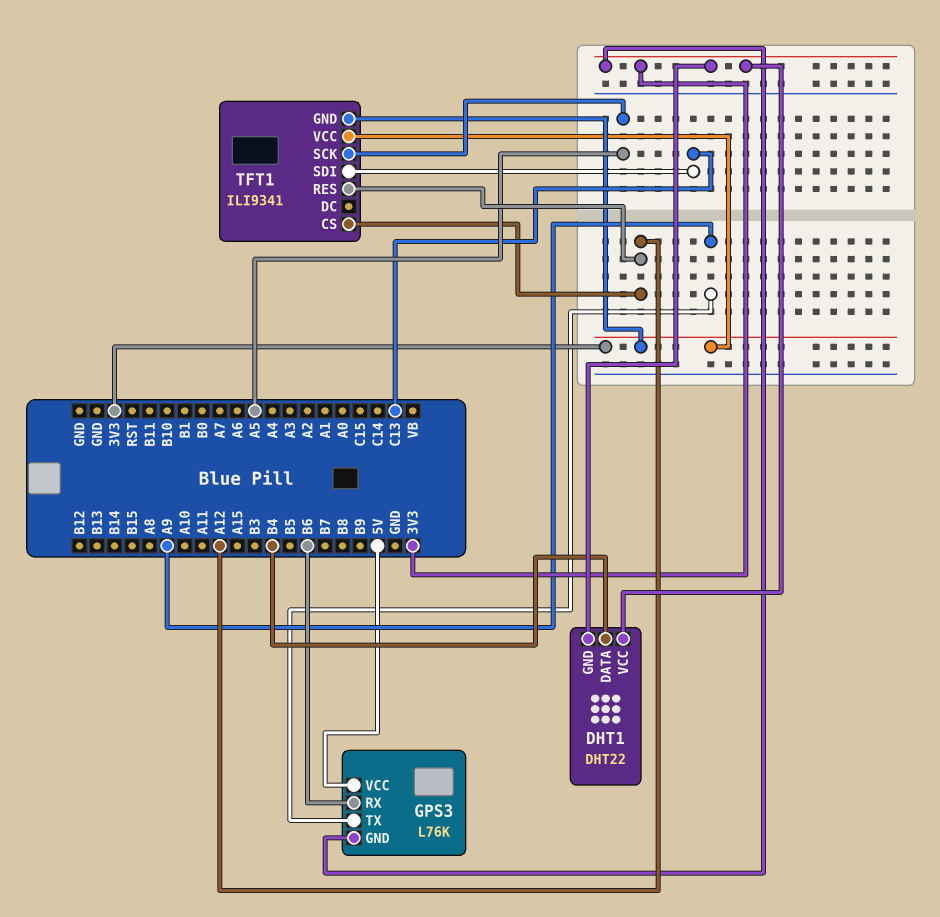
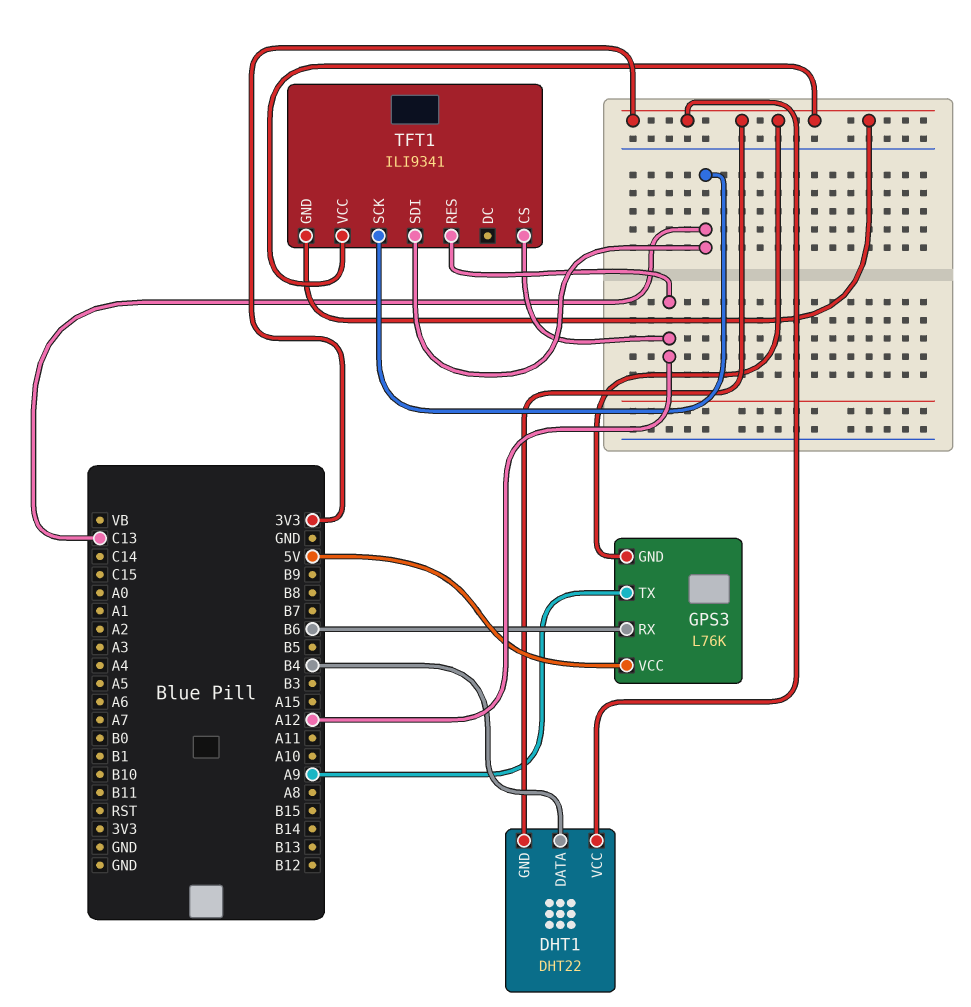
TFT1 pin SCK: A5 -> C13

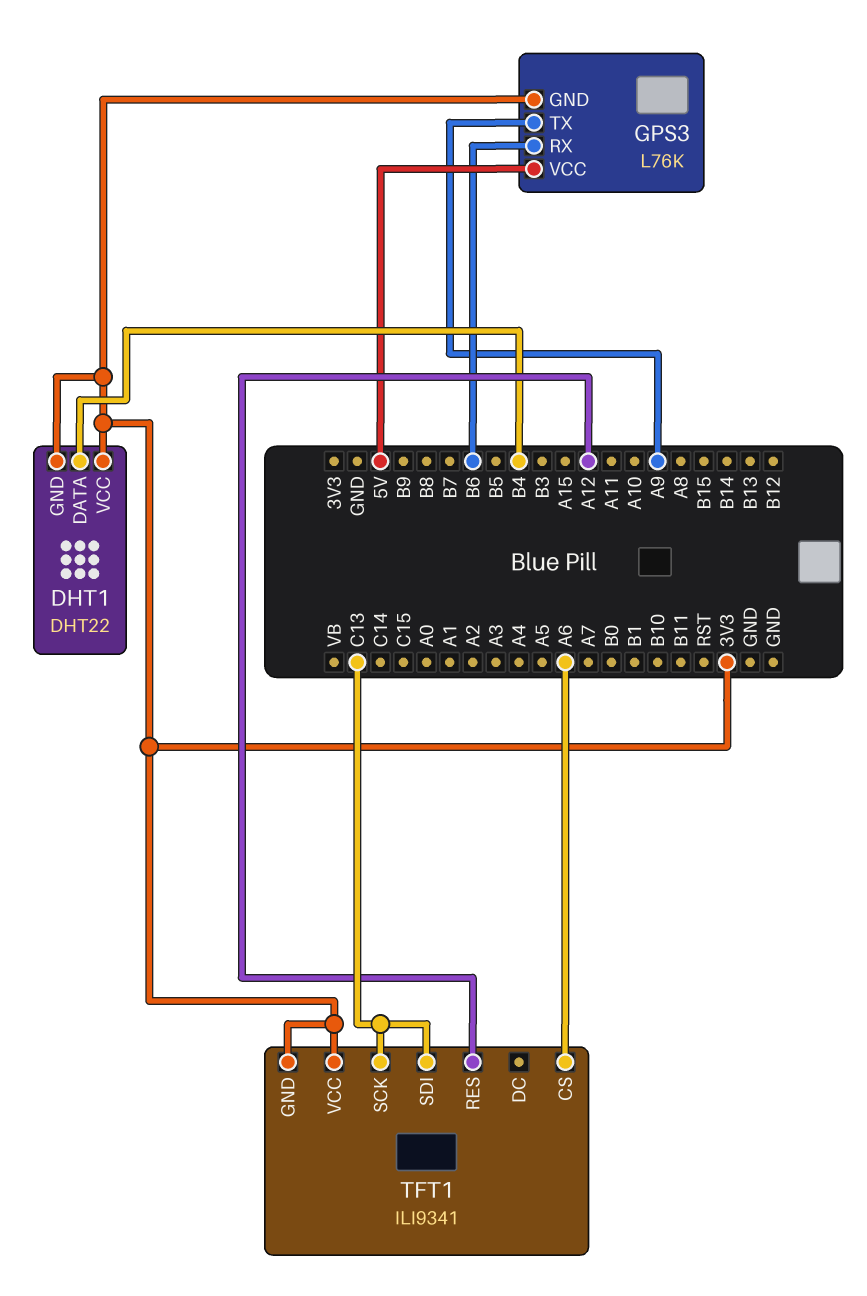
TFT1 pin CS: A12 -> A6

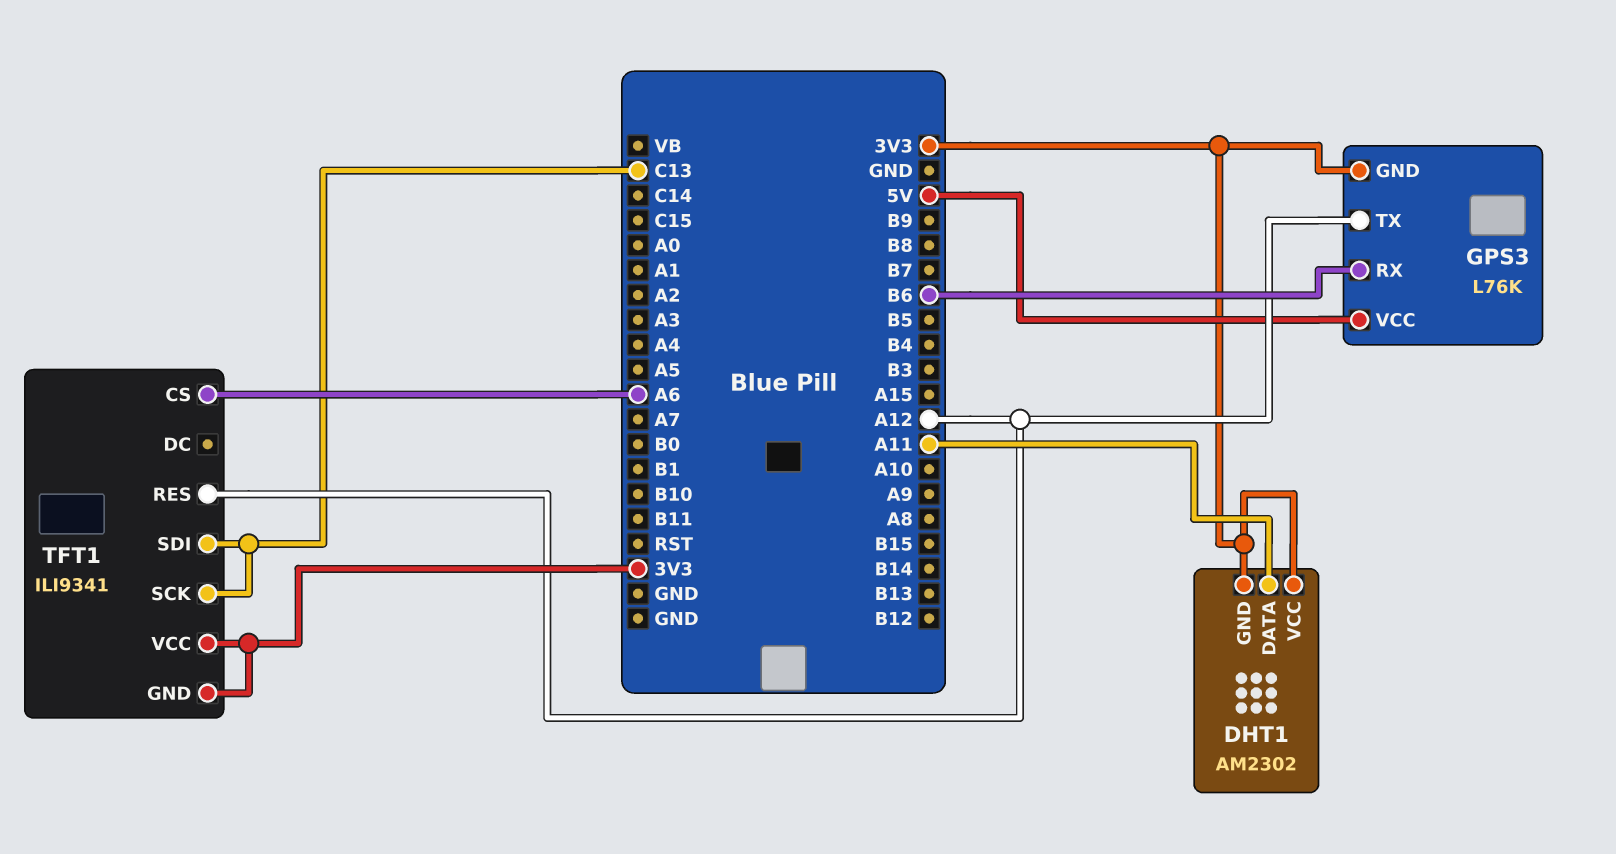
DHT1: DHT22 -> AM2302
DHT1 pin DATA: B4 -> A11
GPS3 pin TX: A9 -> A12

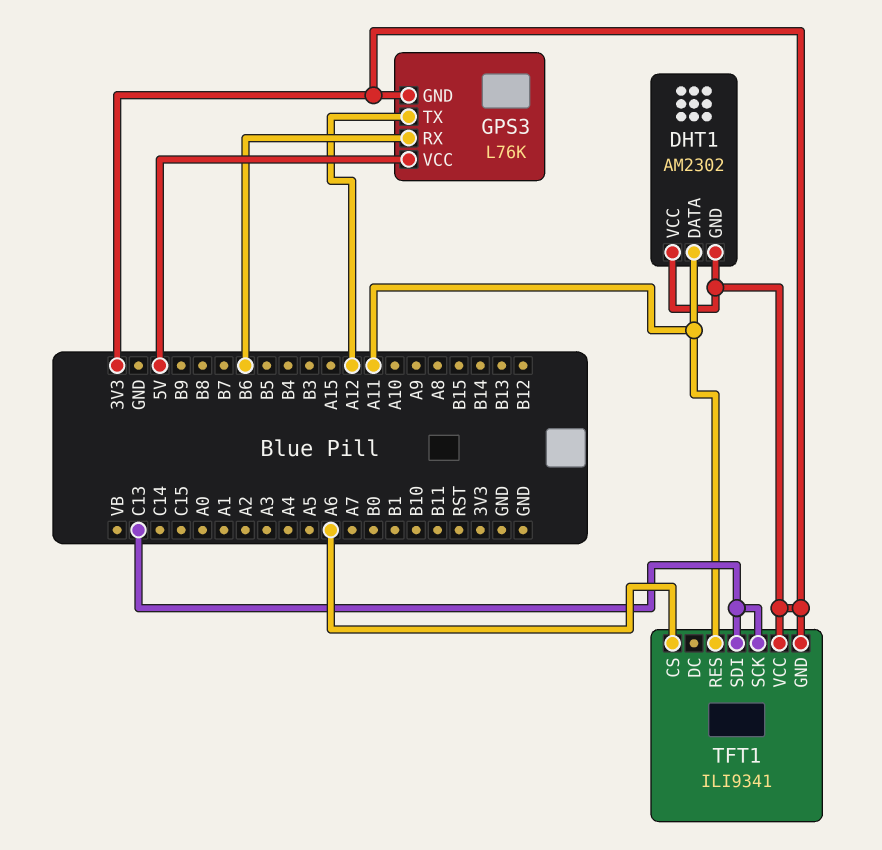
TFT1 pin RES: A12 -> A11

